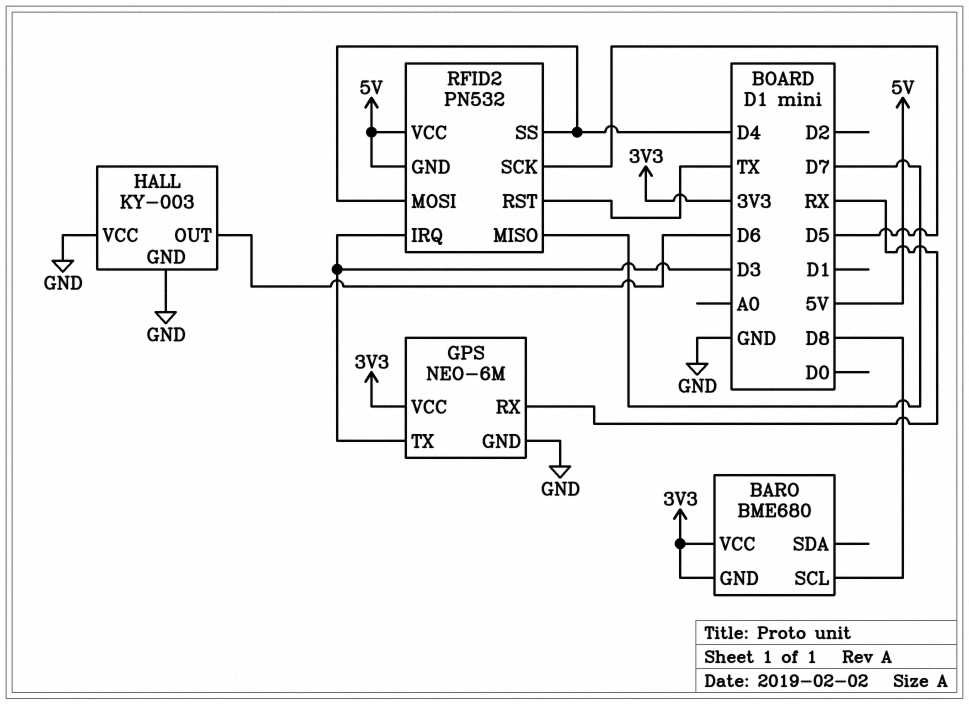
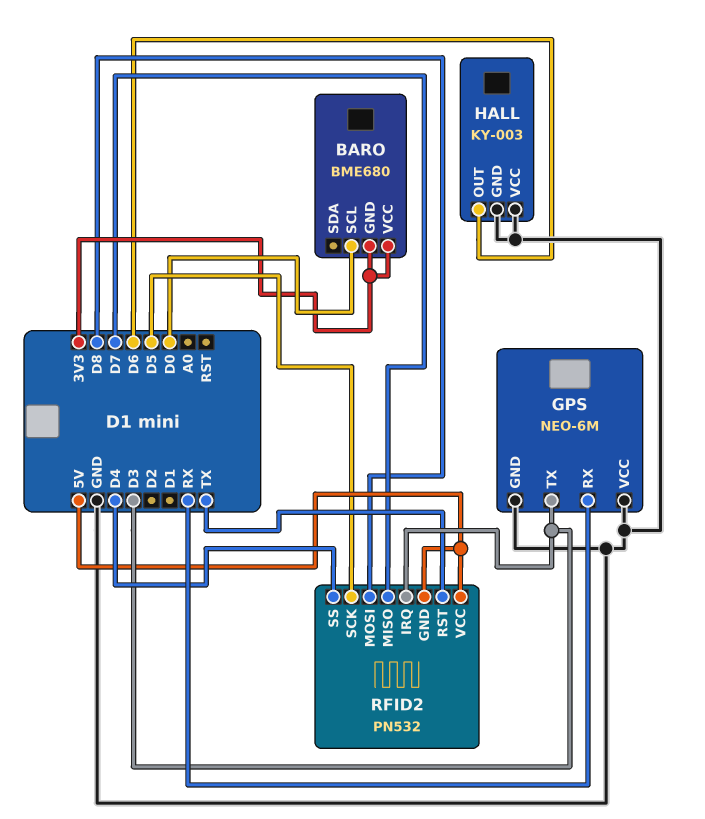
BARO pin SCL: D8 -> D0
GPS pin VCC: 3V3 -> GND
RFID2 pin MOSI: D4 -> D8

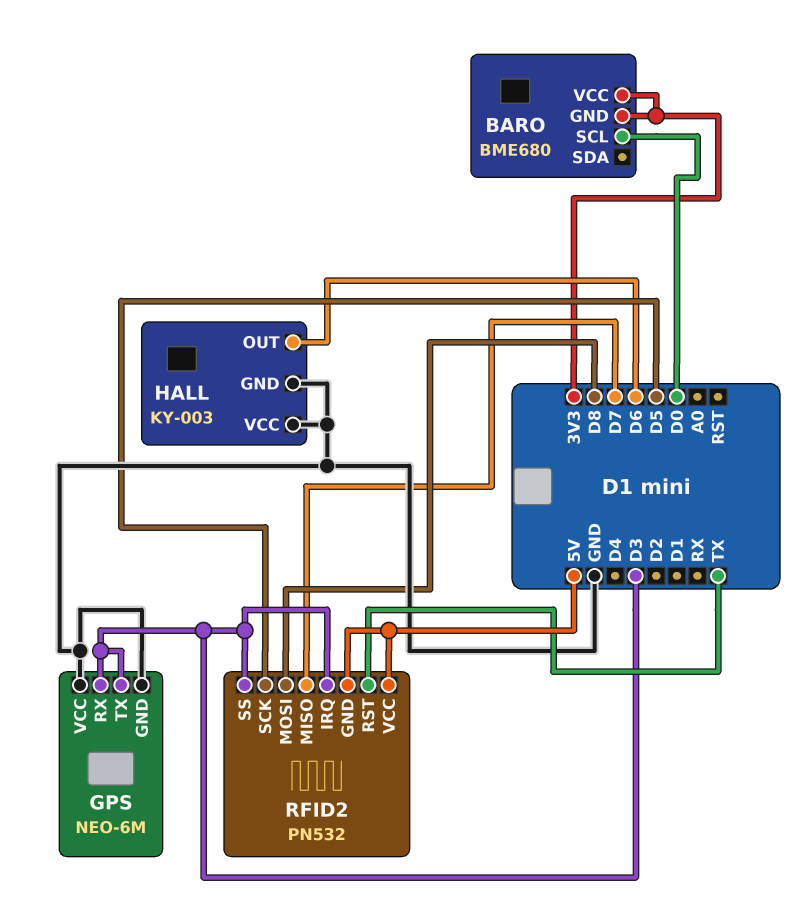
GPS pin RX: RX -> D3
RFID2 pin SS: D4 -> D3

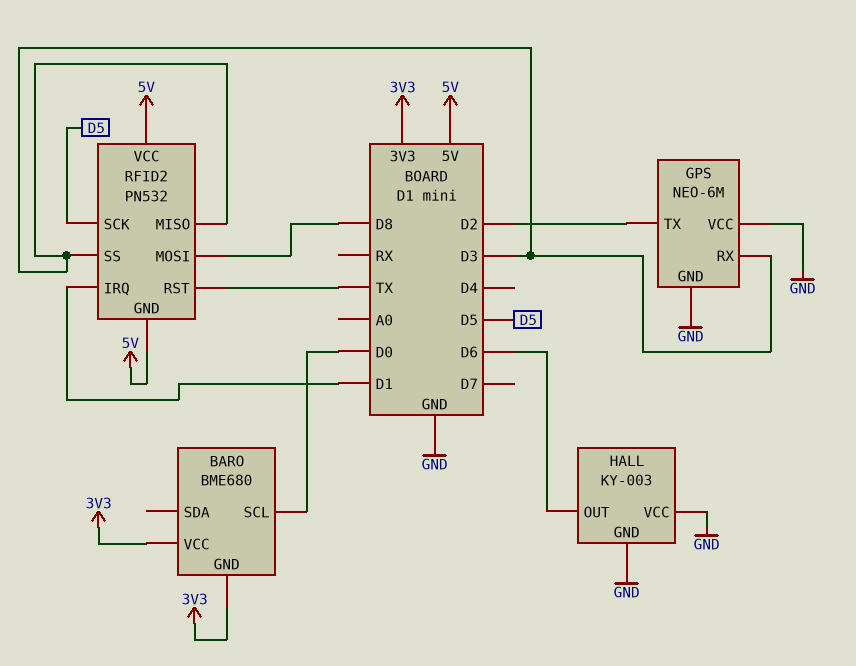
GPS pin TX: D3 -> D2
RFID2 pin IRQ: D3 -> D1
RFID2 pin MISO: D7 -> D3

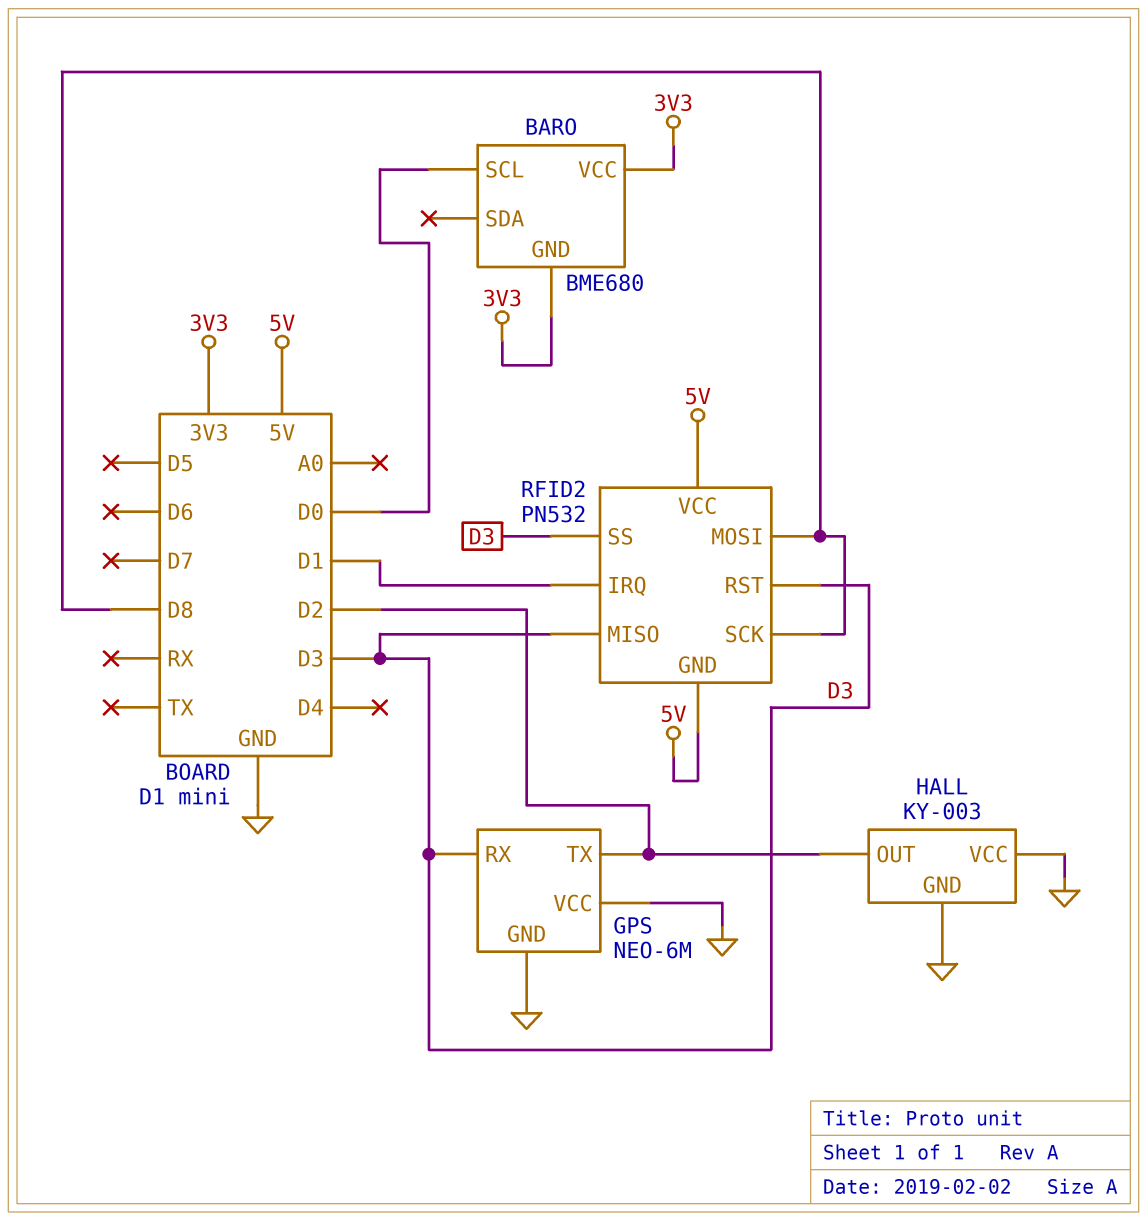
HALL pin OUT: D6 -> D2
RFID2 pin RST: TX -> D3
RFID2 pin SCK: D5 -> D8

